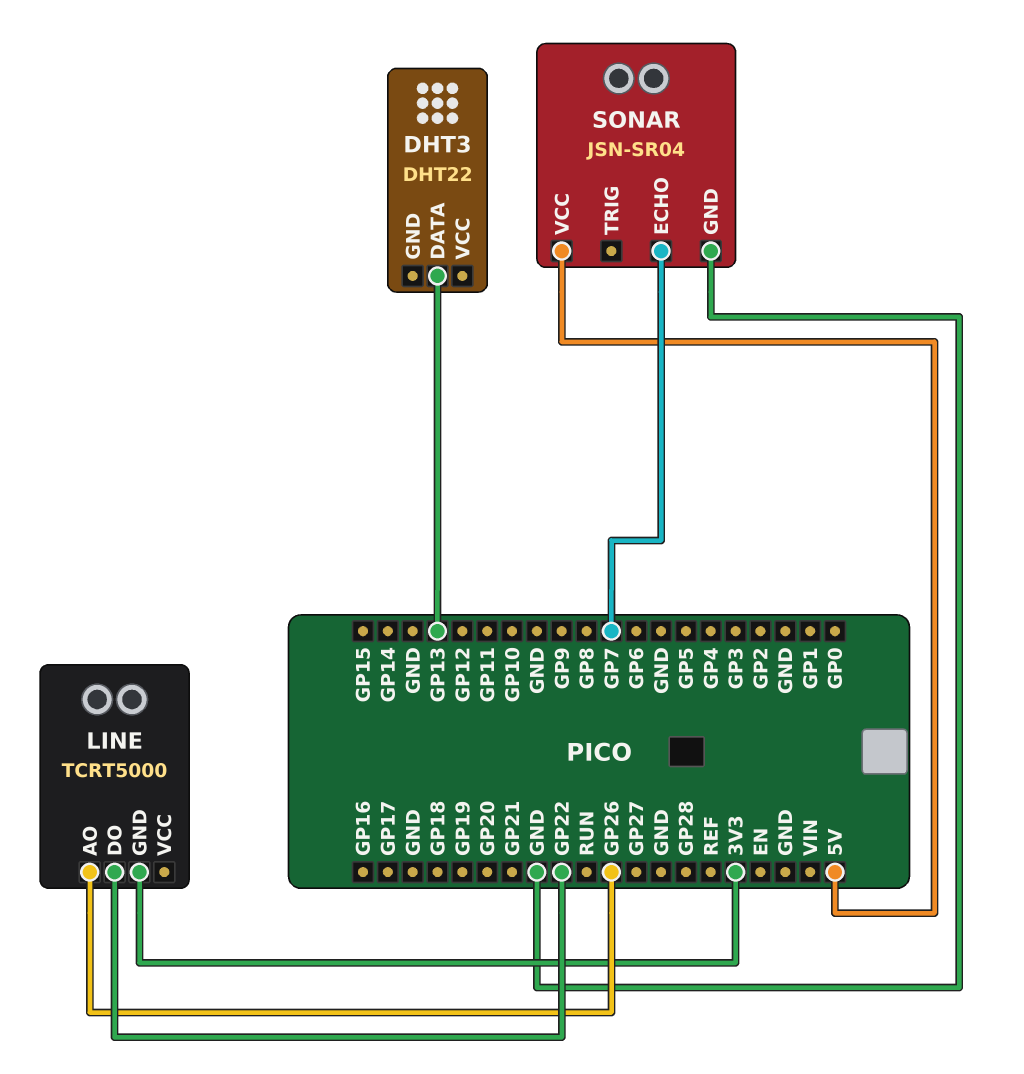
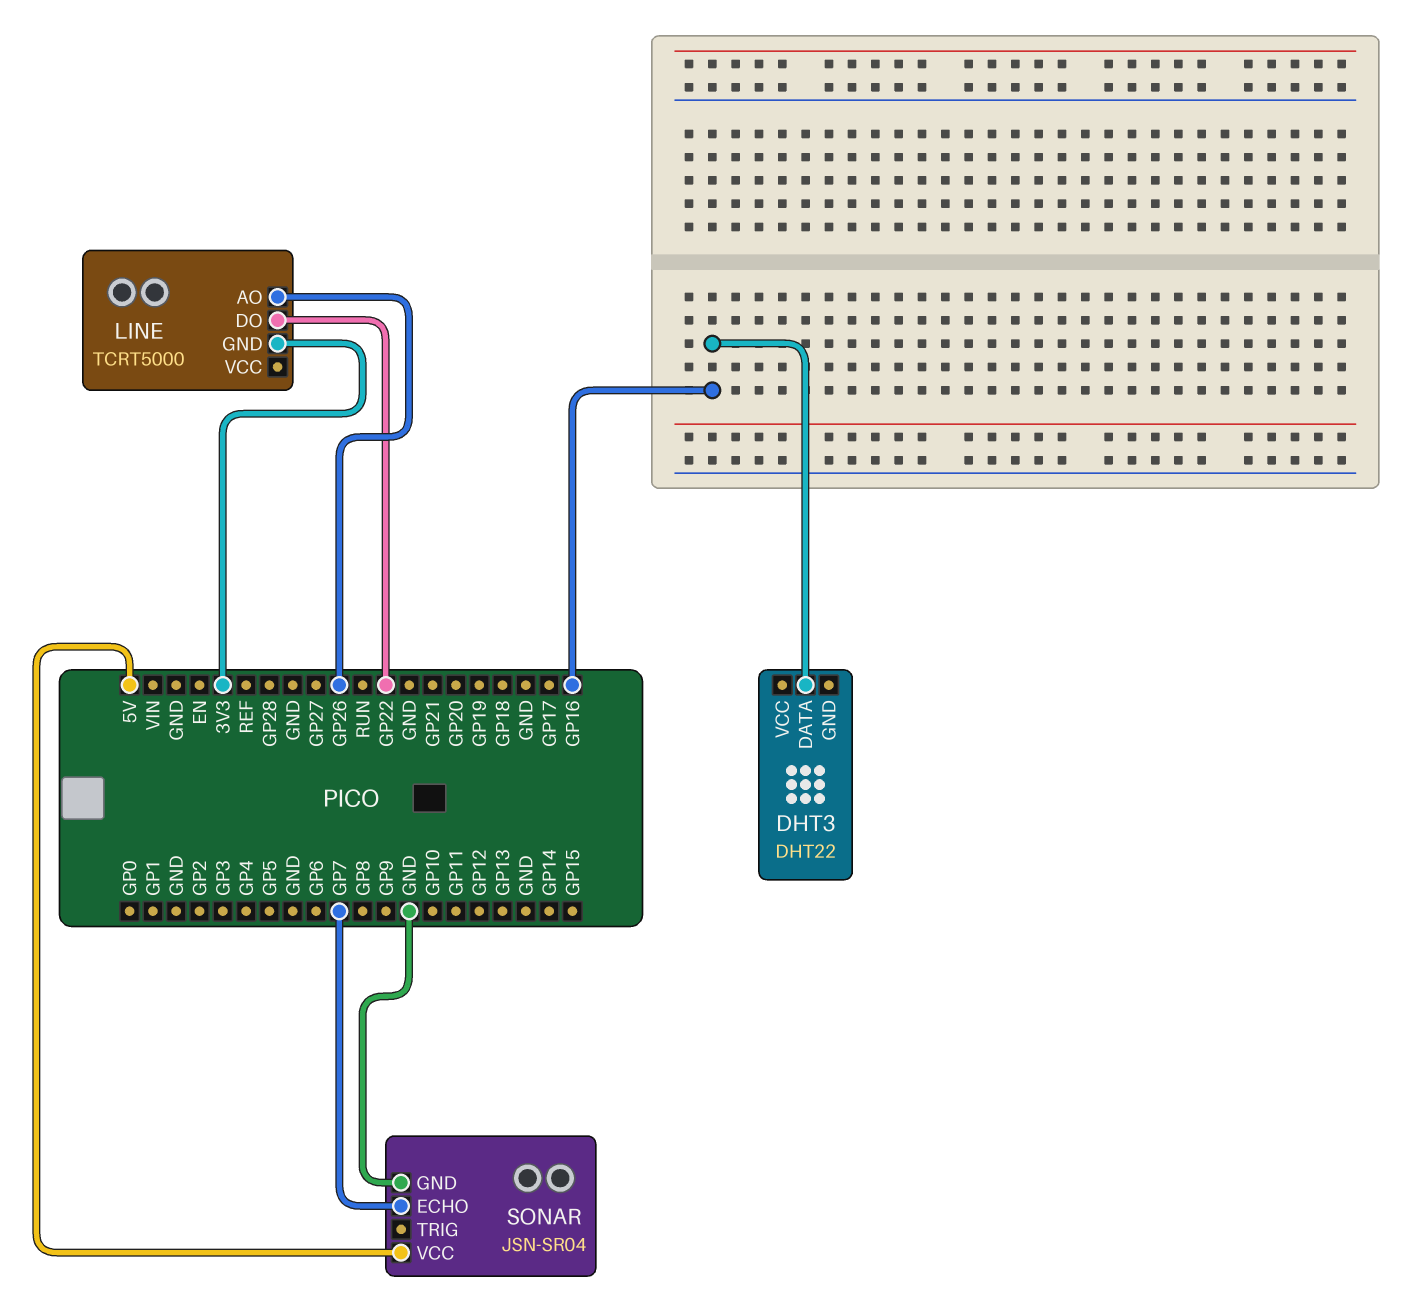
DHT3 pin DATA: GP13 -> GP16

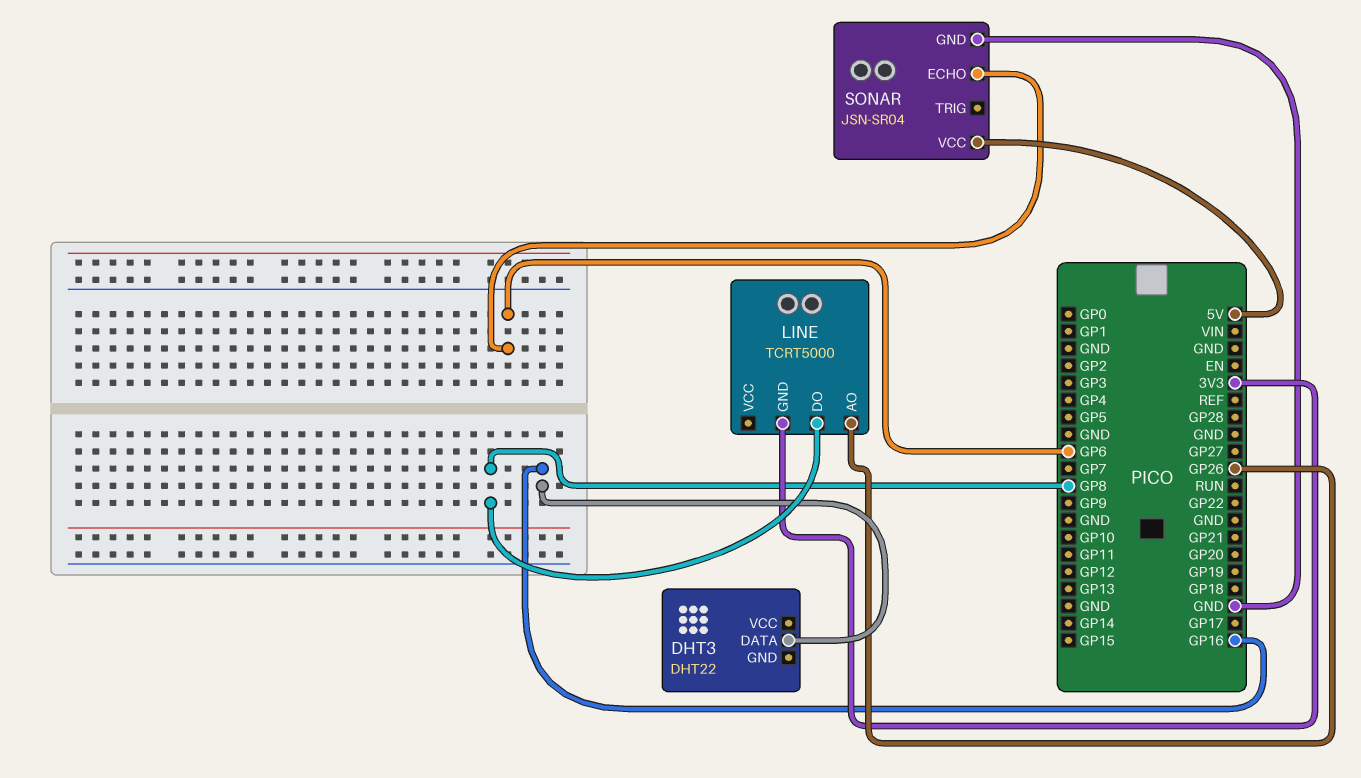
LINE pin DO: GP22 -> GP8
SONAR pin ECHO: GP7 -> GP6

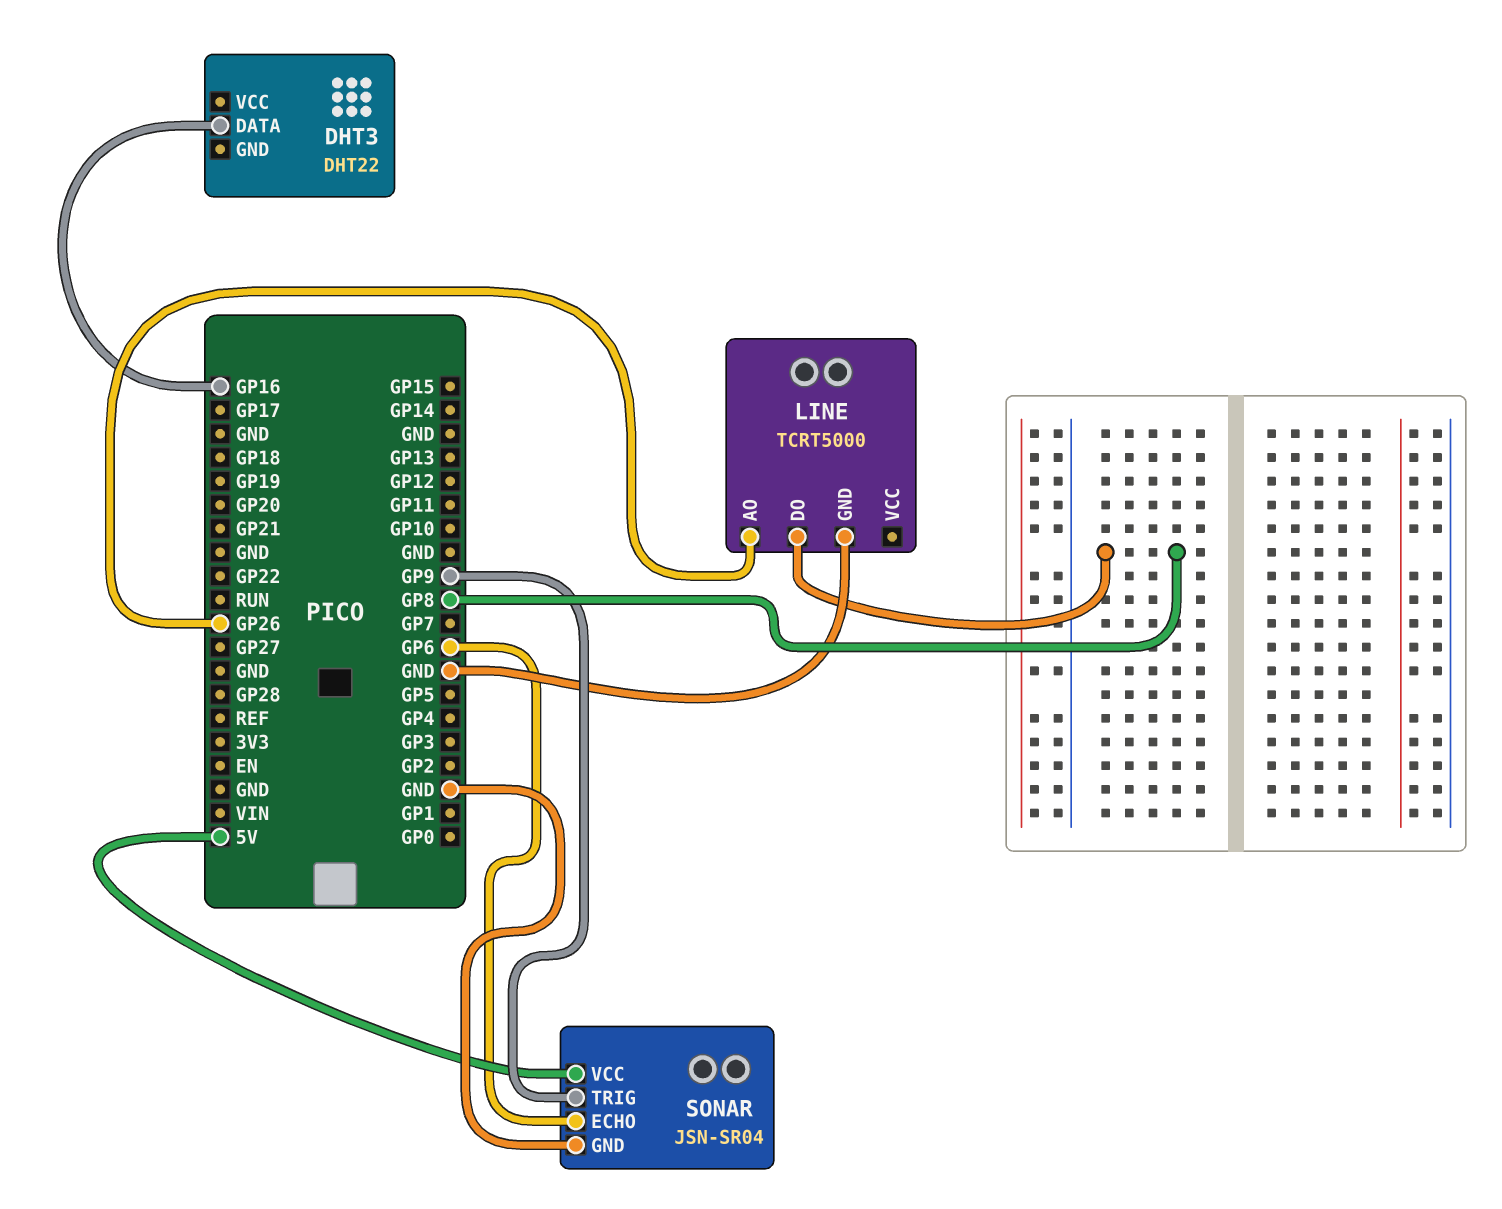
LINE pin GND: 3V3 -> GND
SONAR pin TRIG: none -> GP9

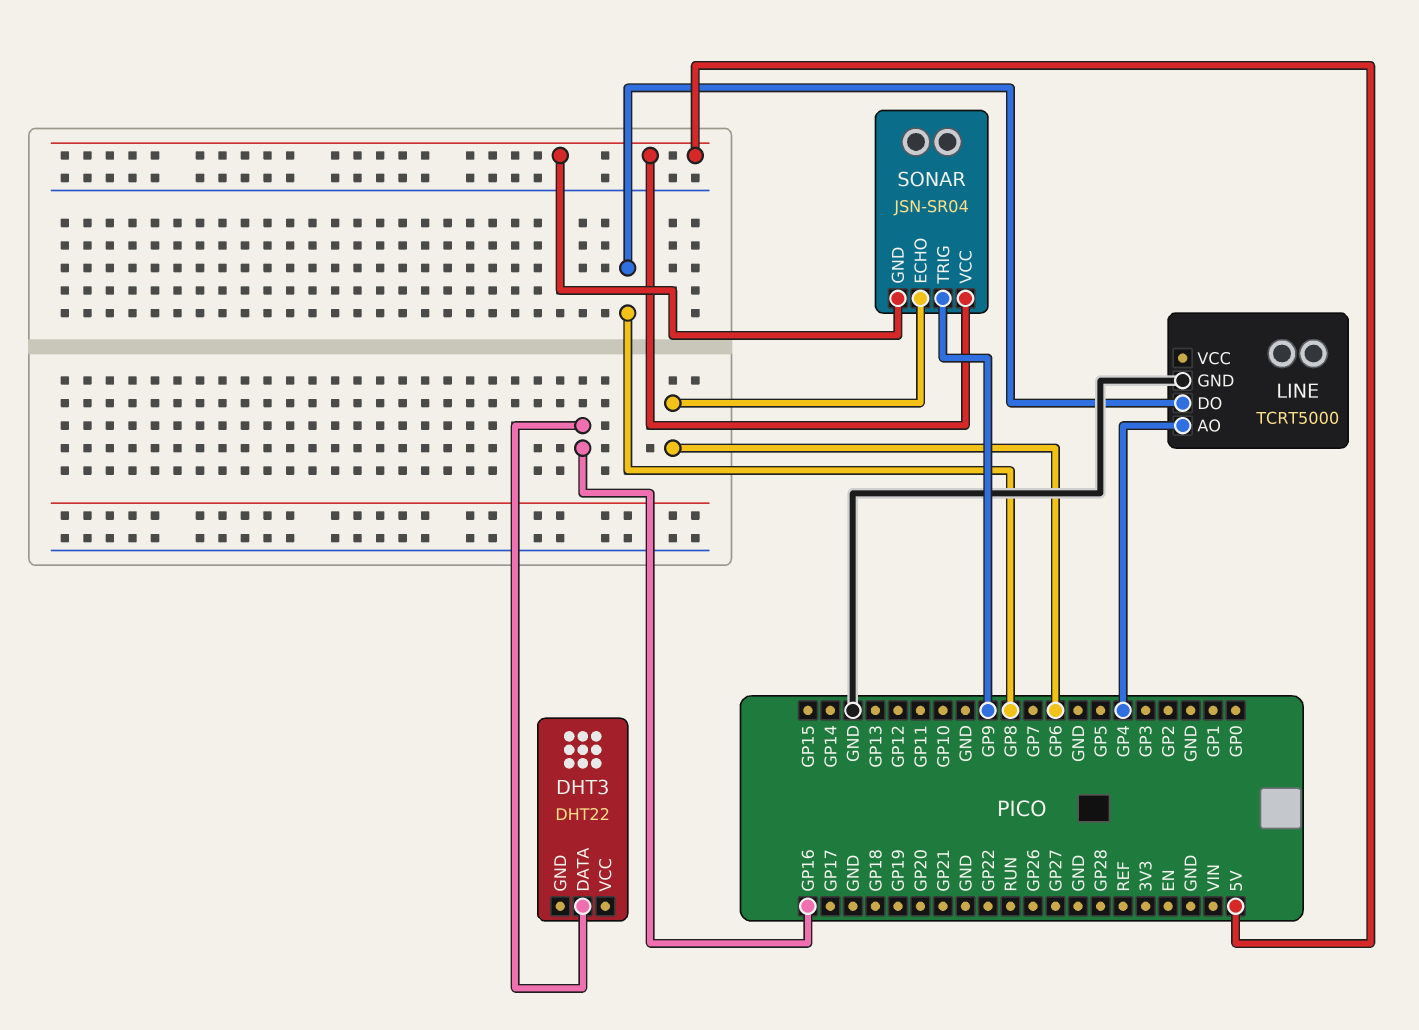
LINE pin AO: GP26 -> GP4
SONAR pin GND: GND -> 5V

